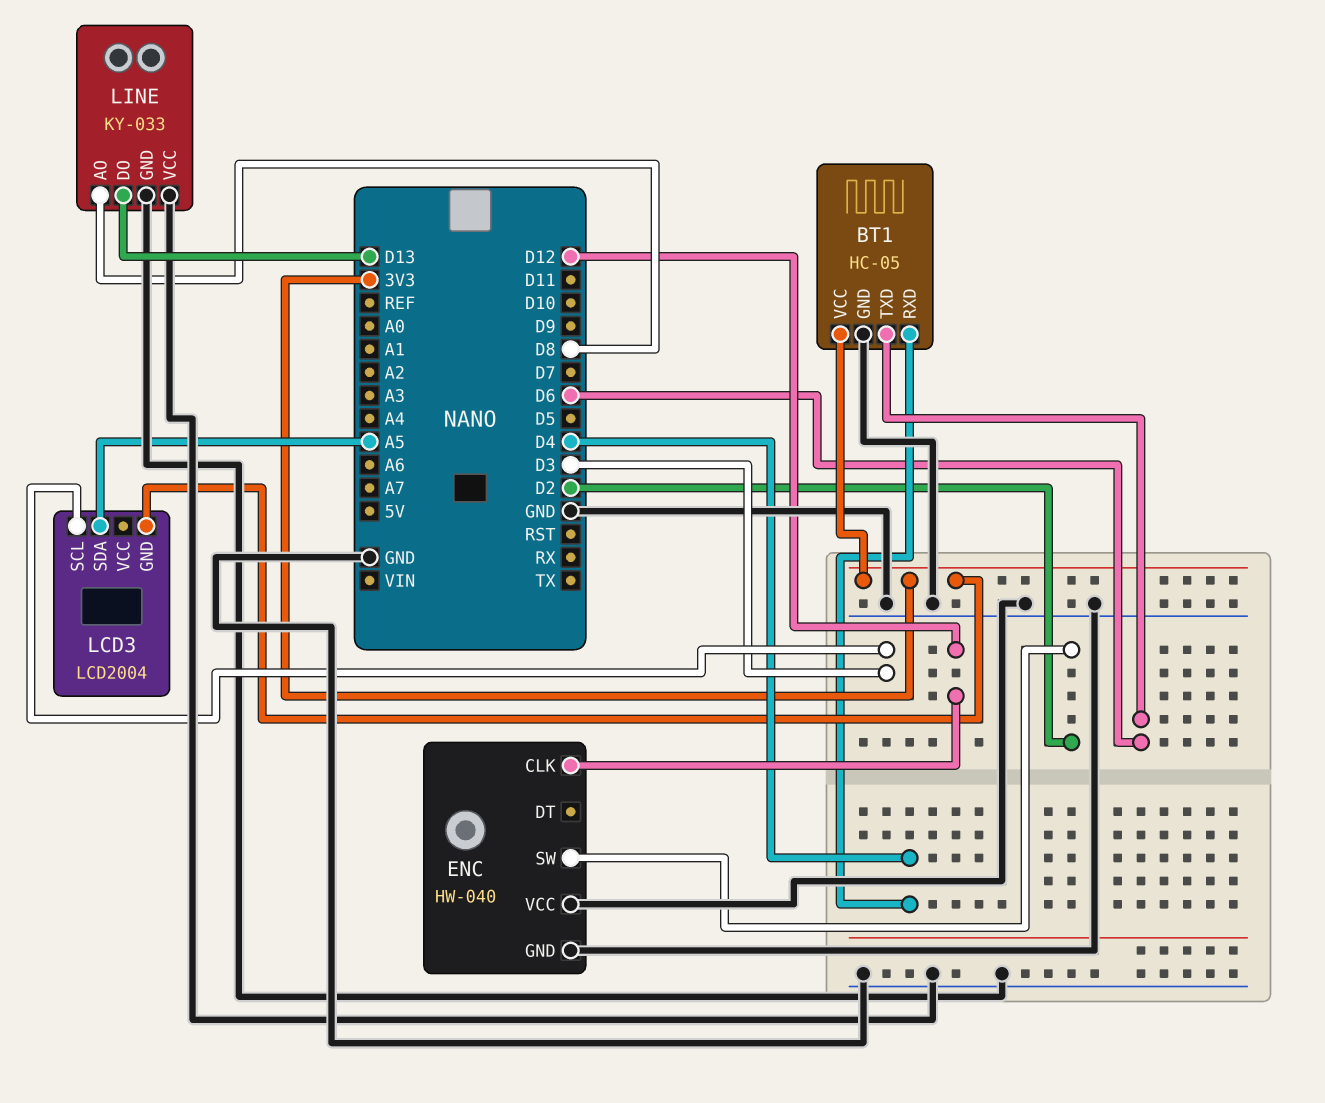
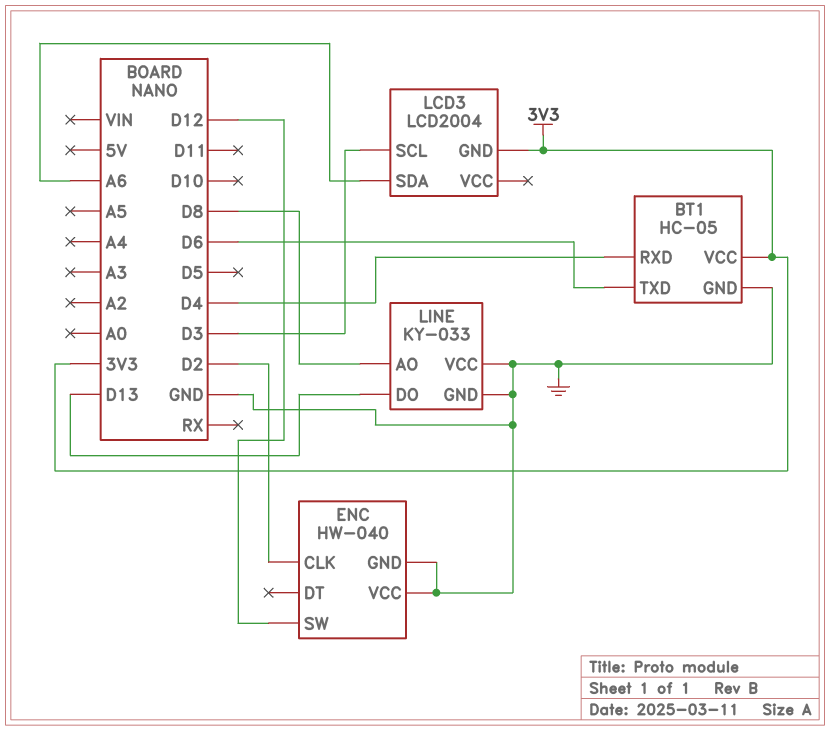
ENC pin CLK: D12 -> D2
ENC pin SW: D2 -> D12
LCD3 pin SDA: A5 -> A6

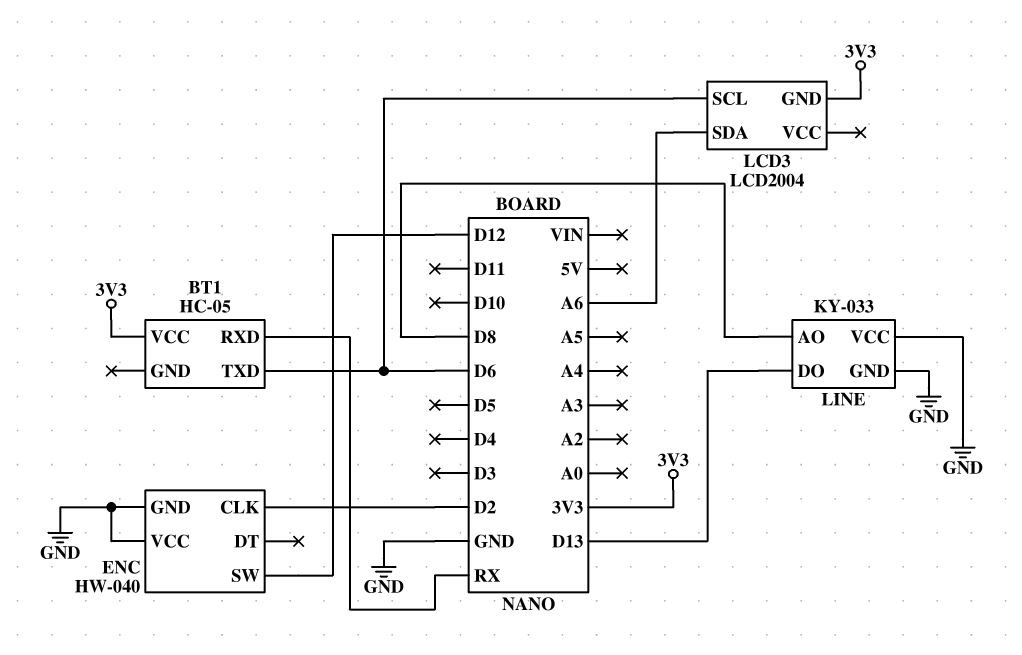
BT1 pin GND: GND -> none
BT1 pin RXD: D4 -> RX
LCD3 pin SCL: D3 -> D6

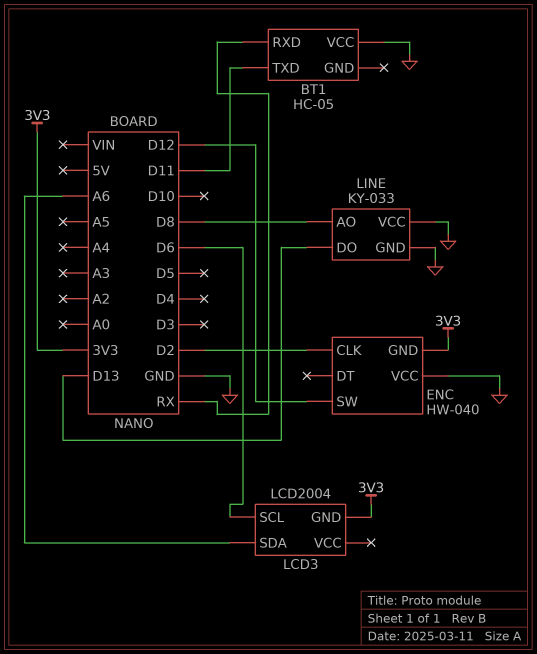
BT1 pin TXD: D6 -> D11
BT1 pin VCC: 3V3 -> GND
ENC pin GND: GND -> 3V3

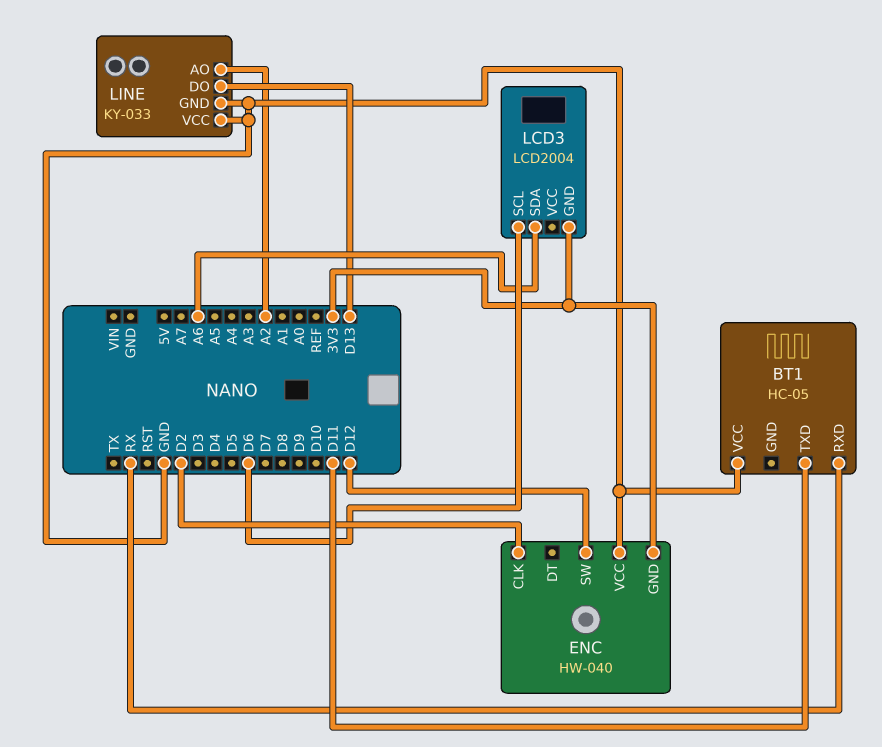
LINE pin AO: D8 -> A2

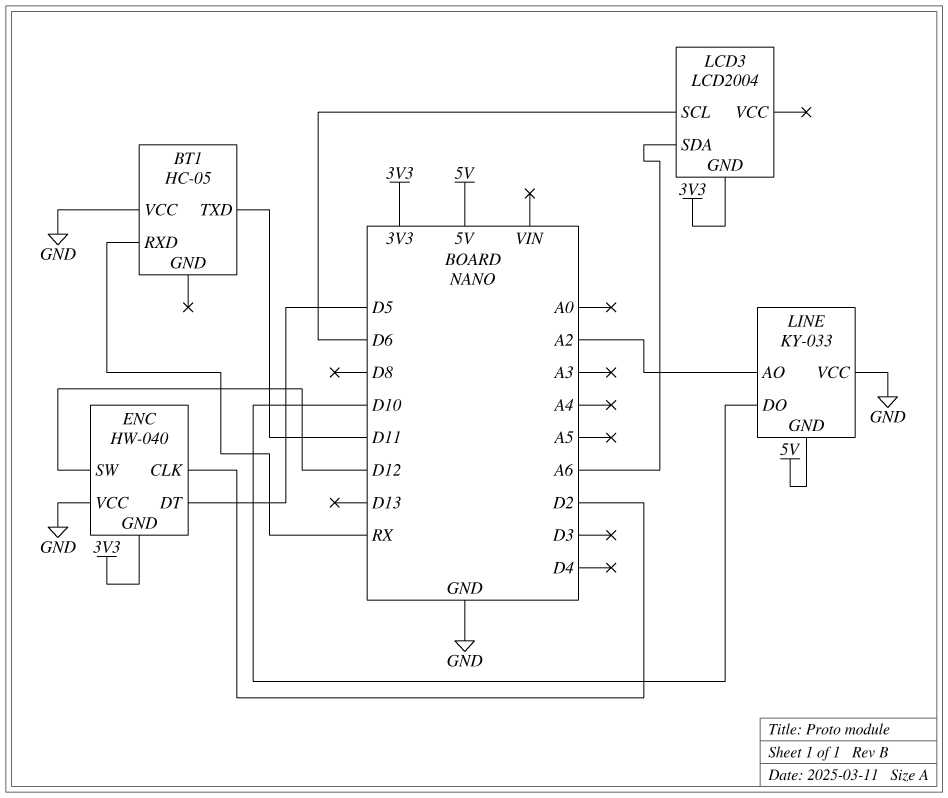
ENC pin DT: none -> D5
LINE pin DO: D13 -> D10
LINE pin GND: GND -> 5V

